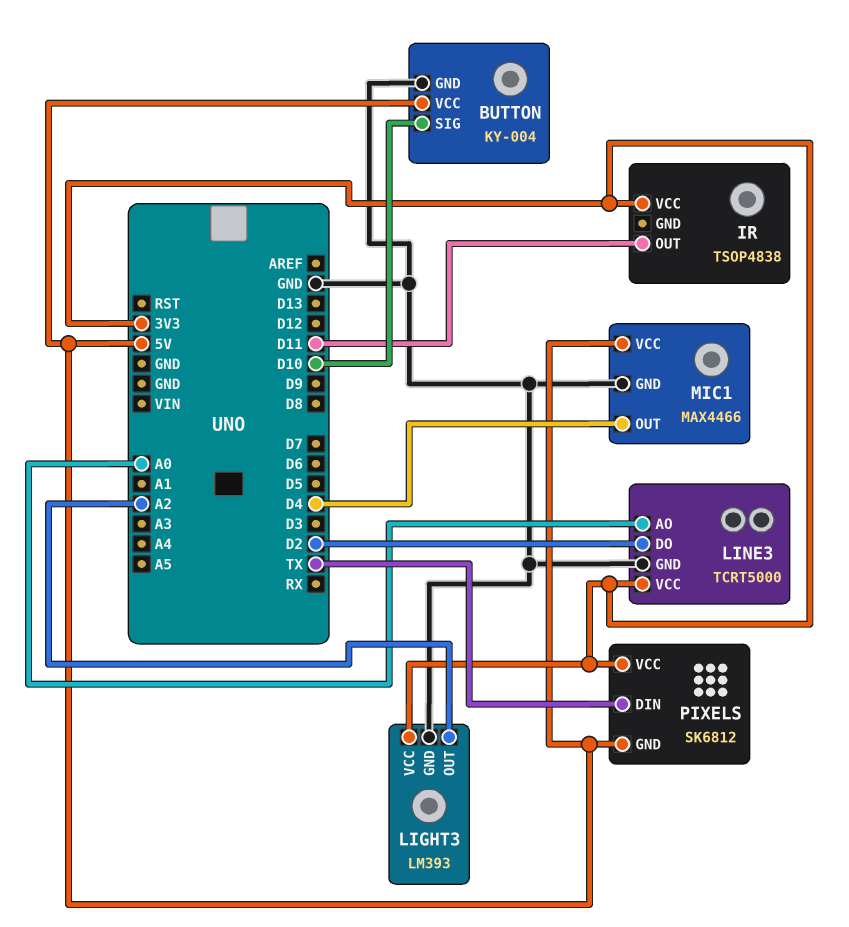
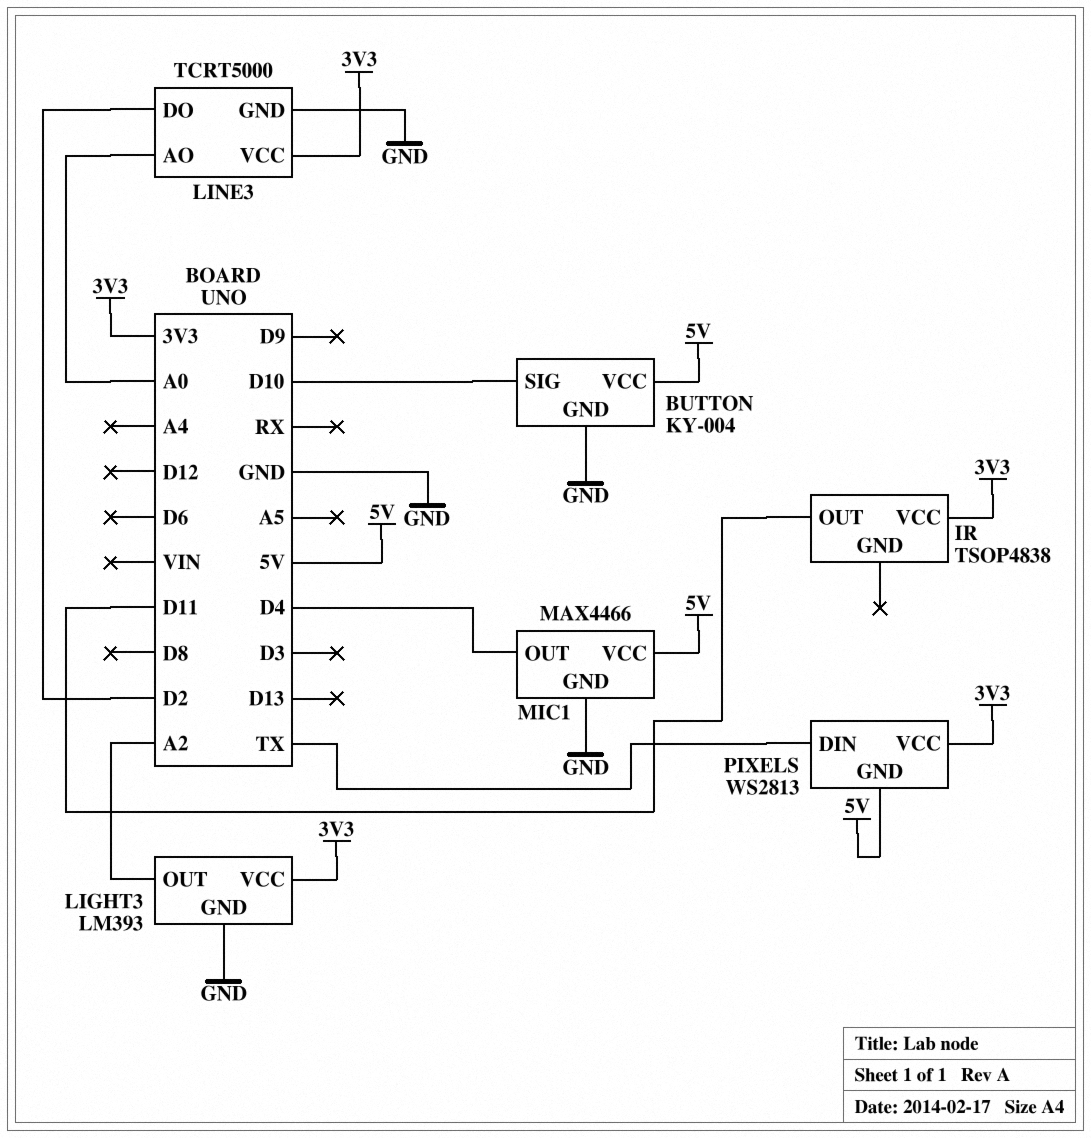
PIXELS: SK6812 -> WS2813

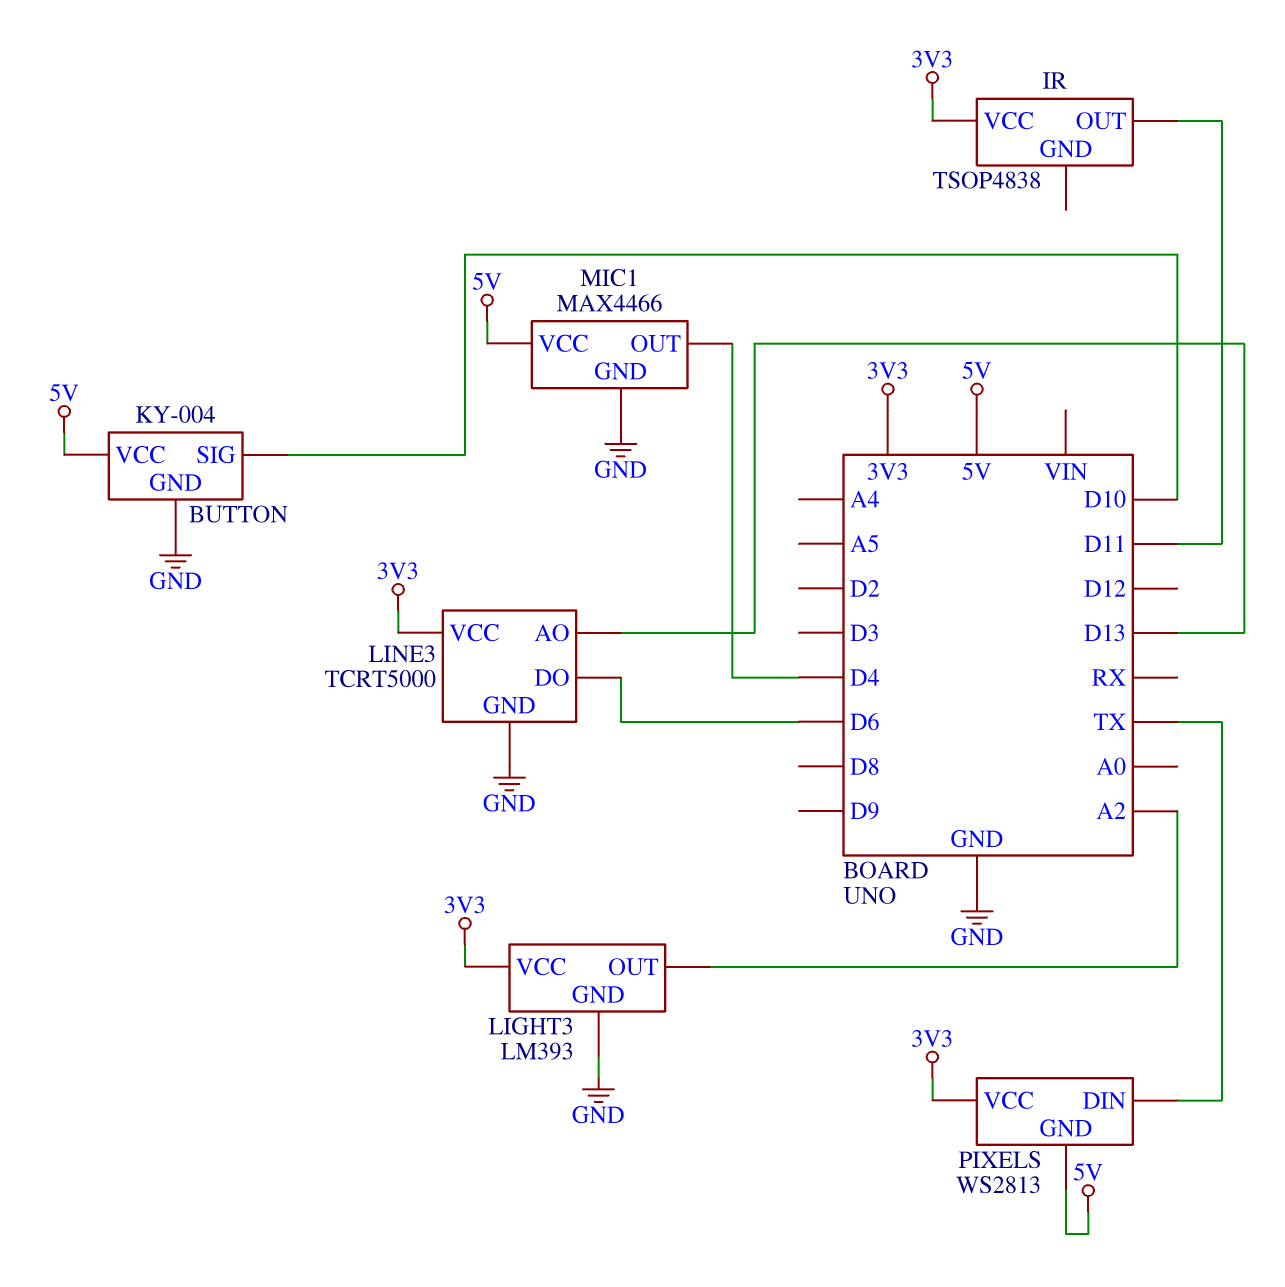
LINE3 pin AO: A0 -> D13
LINE3 pin DO: D2 -> D6

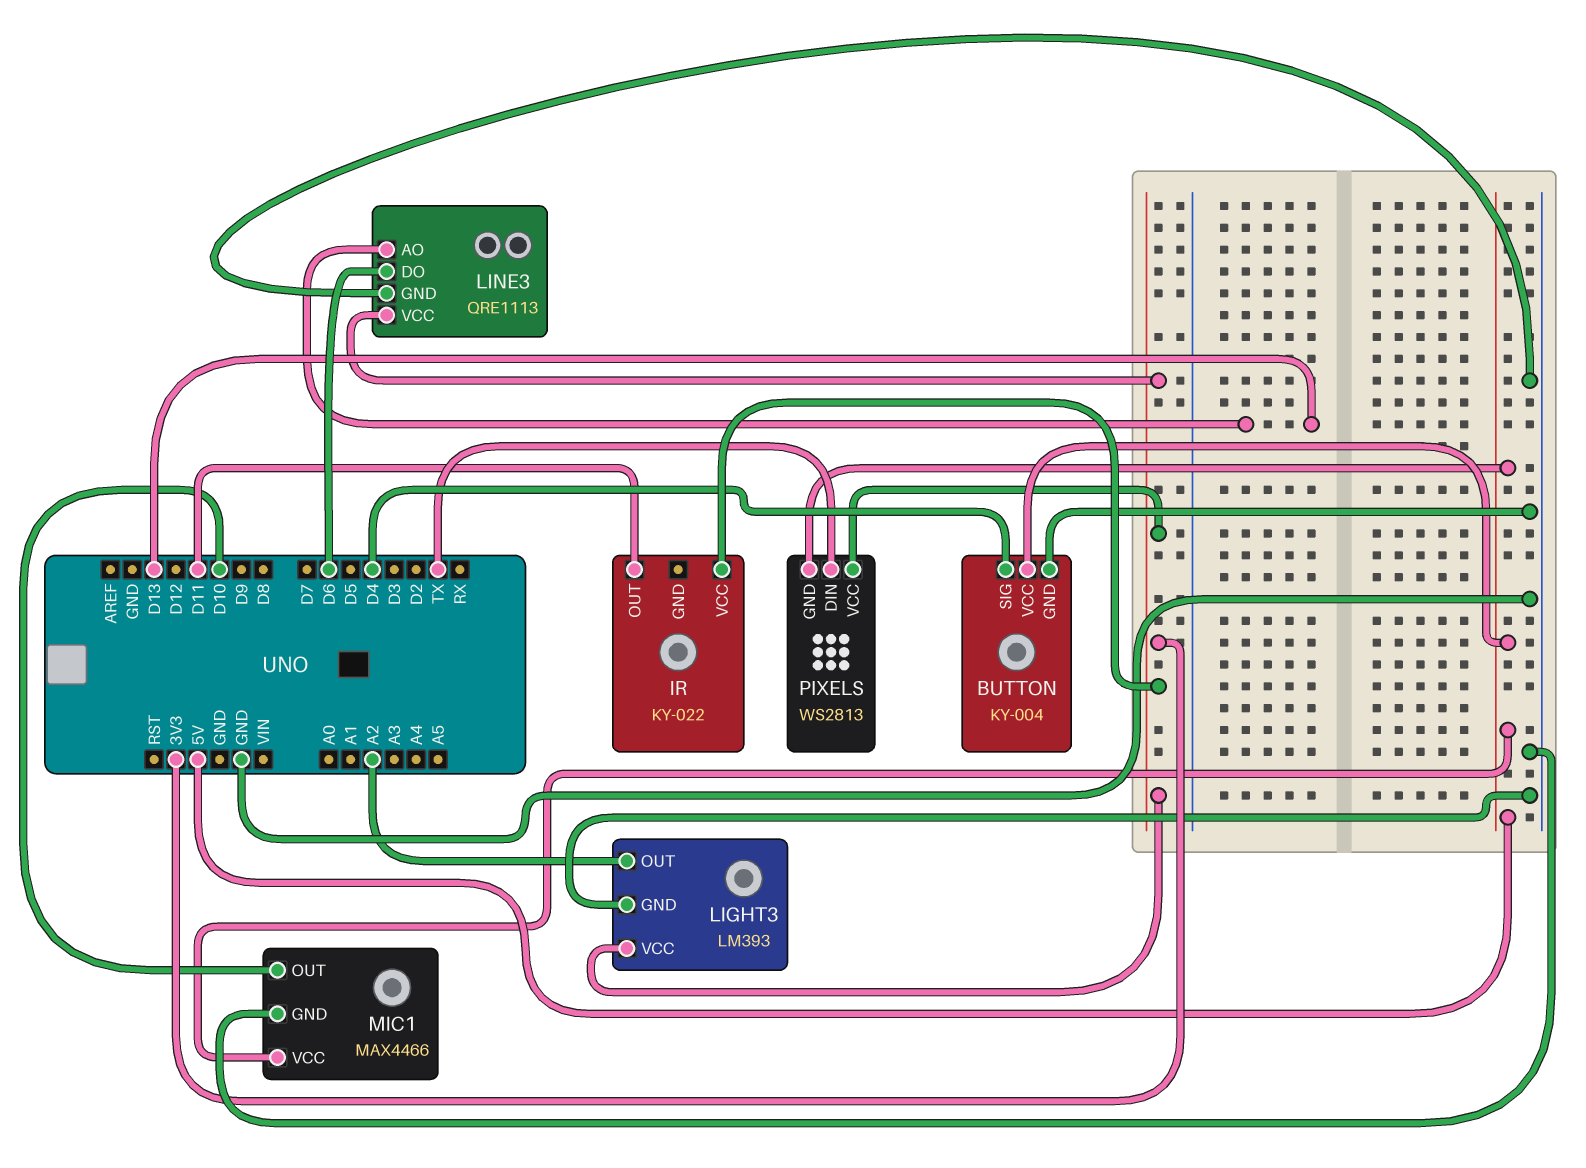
BUTTON pin SIG: D10 -> D4
IR: TSOP4838 -> KY-022
LINE3: TCRT5000 -> QRE1113
MIC1 pin OUT: D4 -> D10

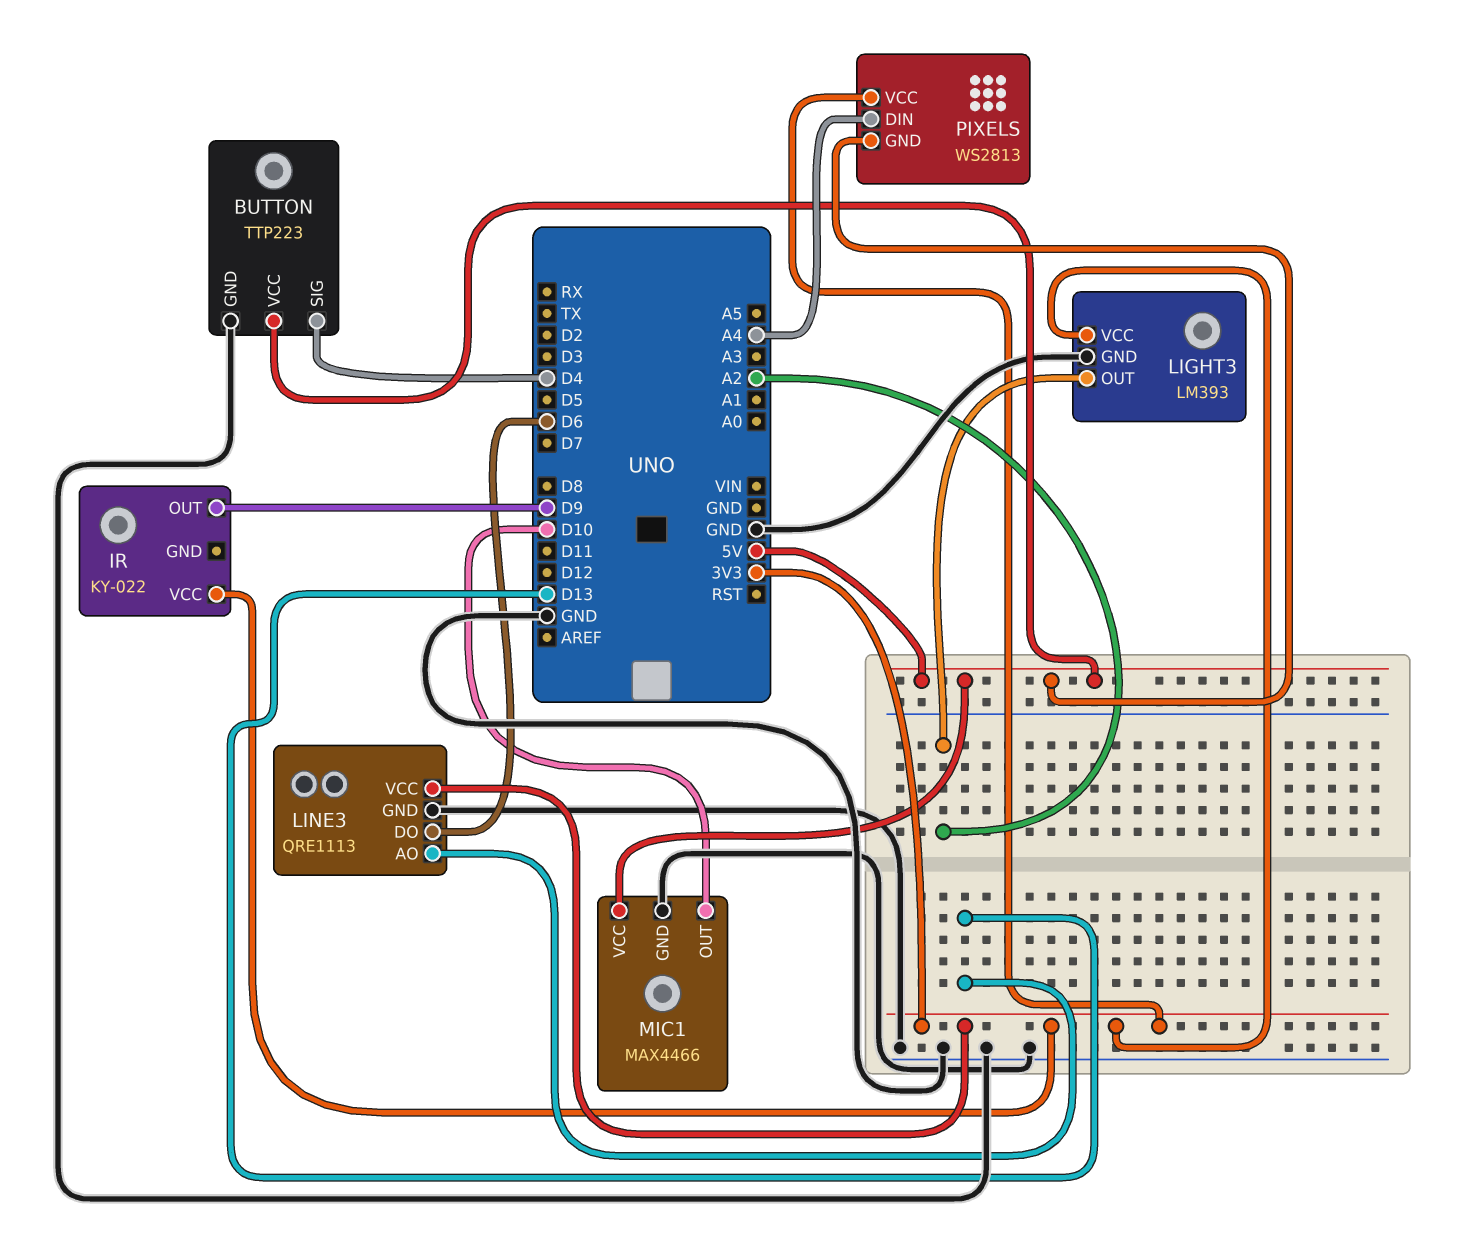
BUTTON: KY-004 -> TTP223
IR pin OUT: D11 -> D9
PIXELS pin DIN: TX -> A4

